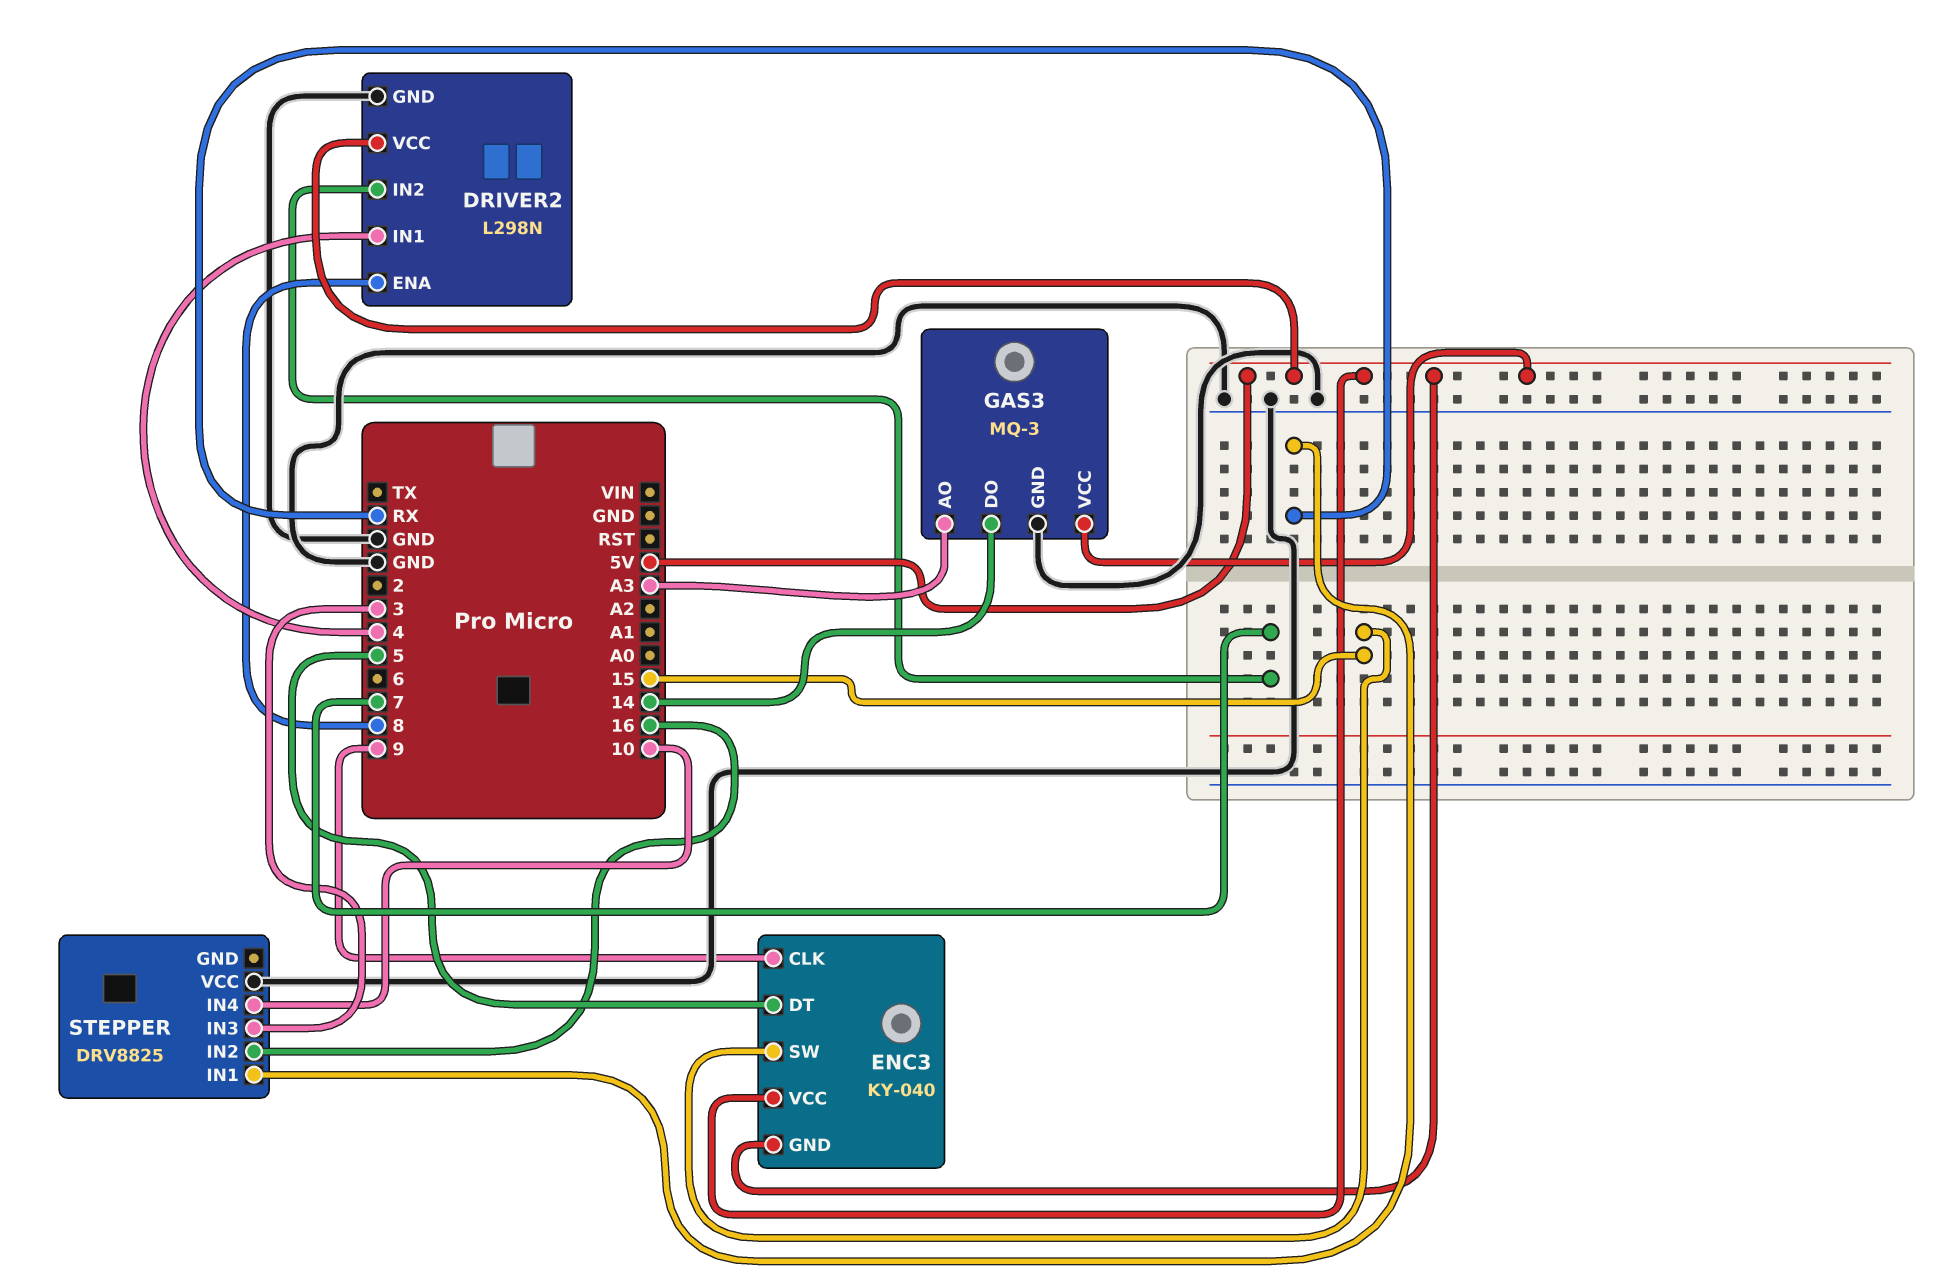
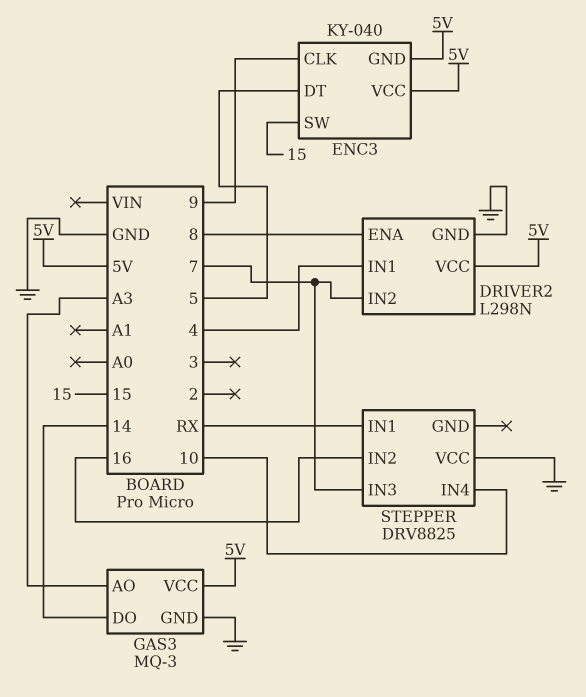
STEPPER pin IN3: 3 -> 7

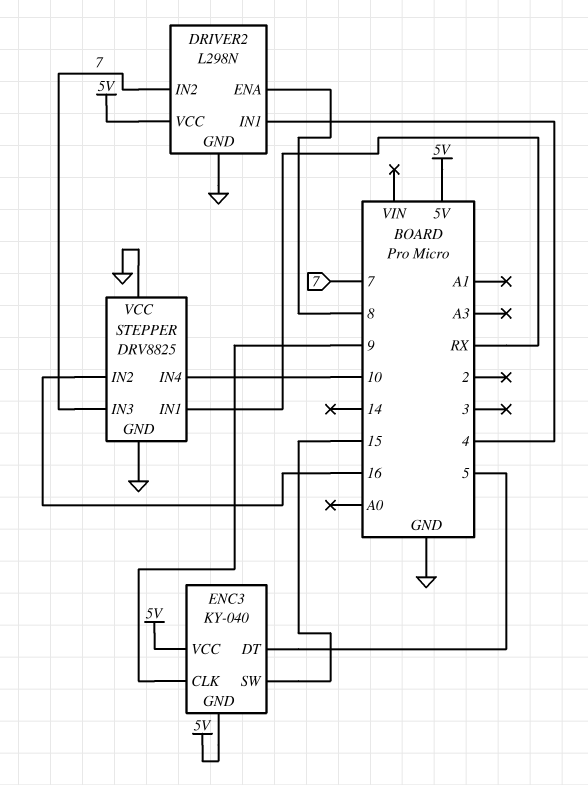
GAS3: MQ-3 -> none
GAS3 pin AO: A3 -> none
GAS3 pin DO: 14 -> none
GAS3 pin GND: GND -> none
GAS3 pin VCC: 5V -> none
STEPPER pin GND: none -> GND

